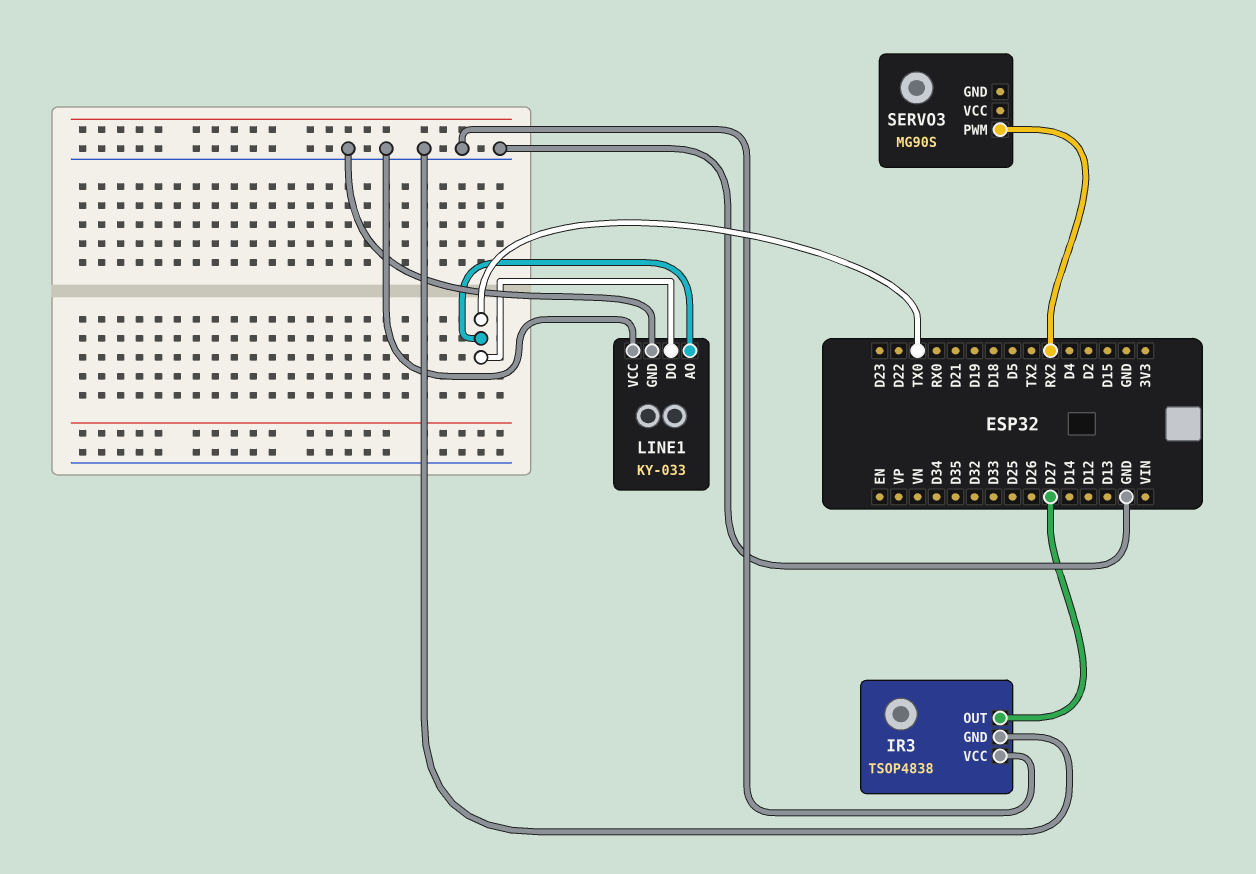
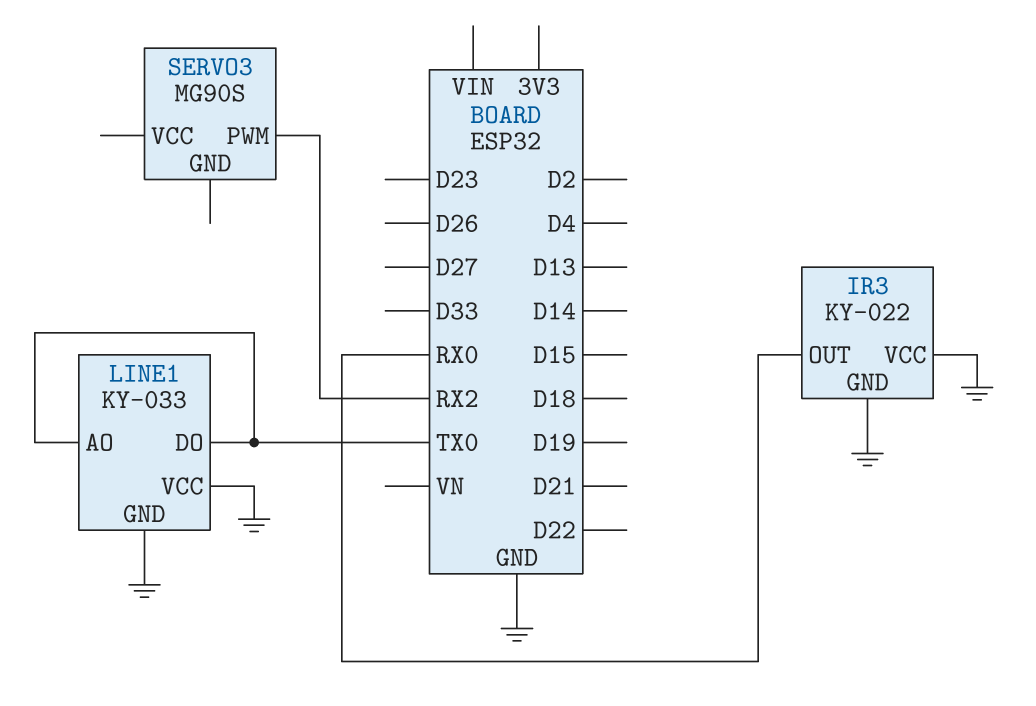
IR3: TSOP4838 -> KY-022
IR3 pin OUT: D27 -> RX0

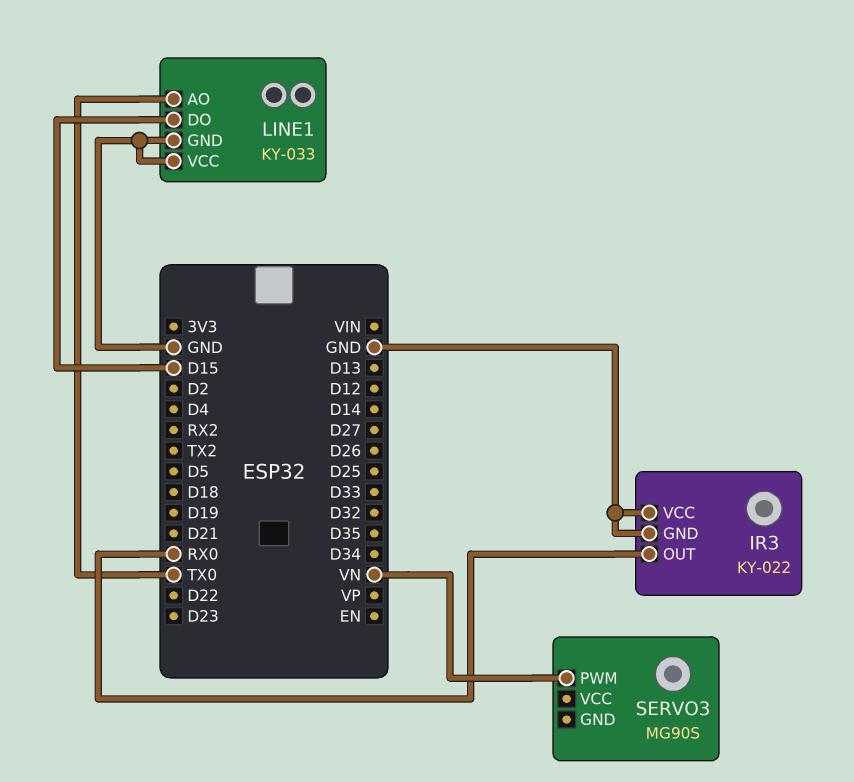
LINE1 pin DO: TX0 -> D15
SERVO3 pin PWM: RX2 -> VN

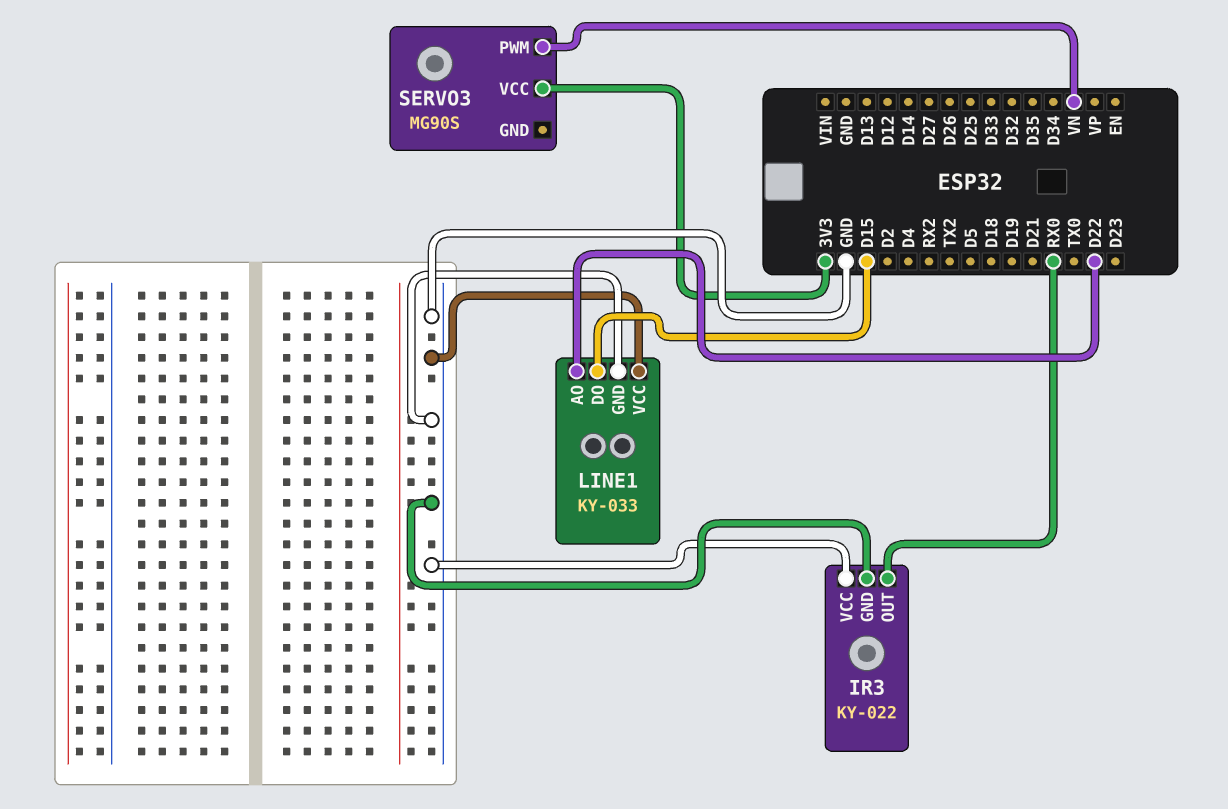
LINE1 pin AO: TX0 -> D22
SERVO3 pin VCC: none -> 3V3

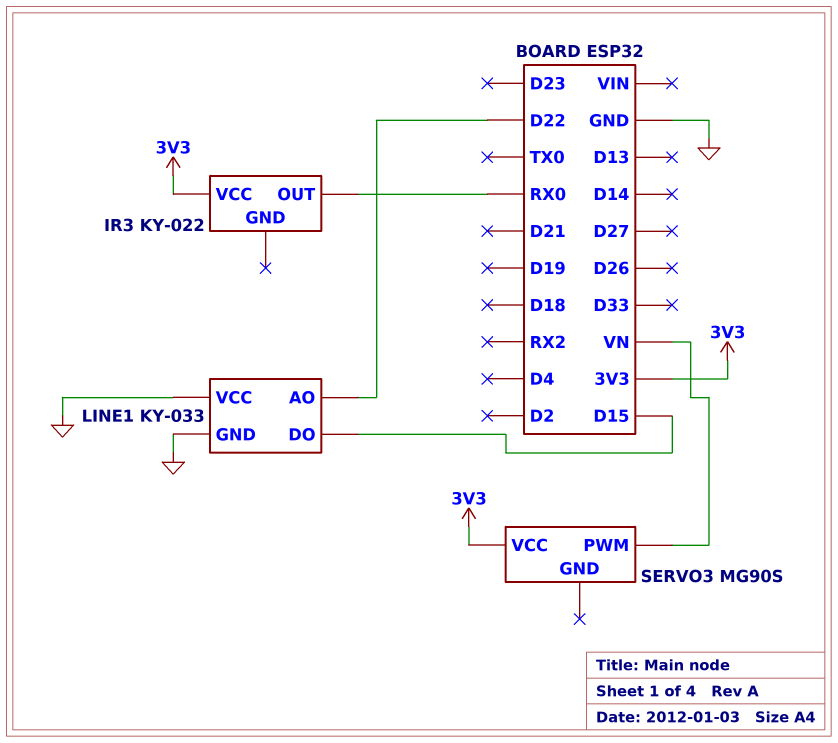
IR3 pin GND: GND -> none
IR3 pin VCC: GND -> 3V3

